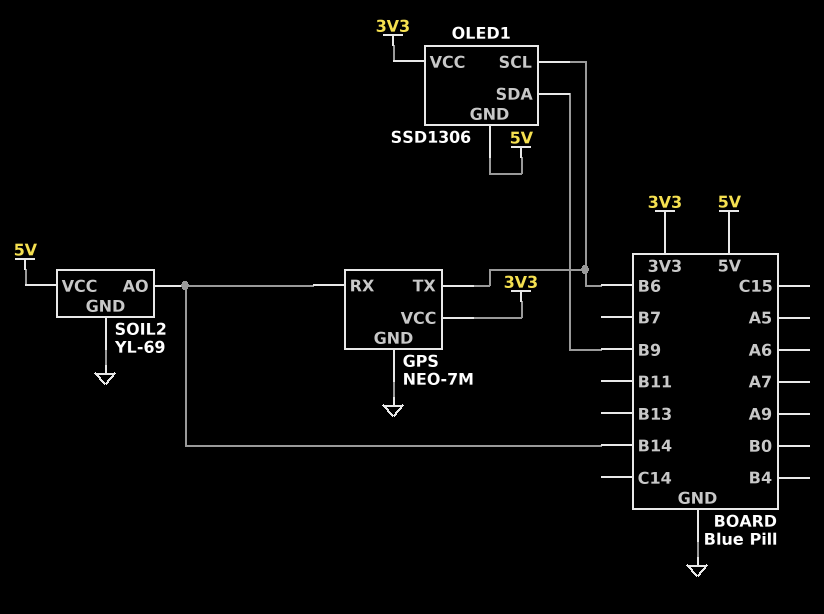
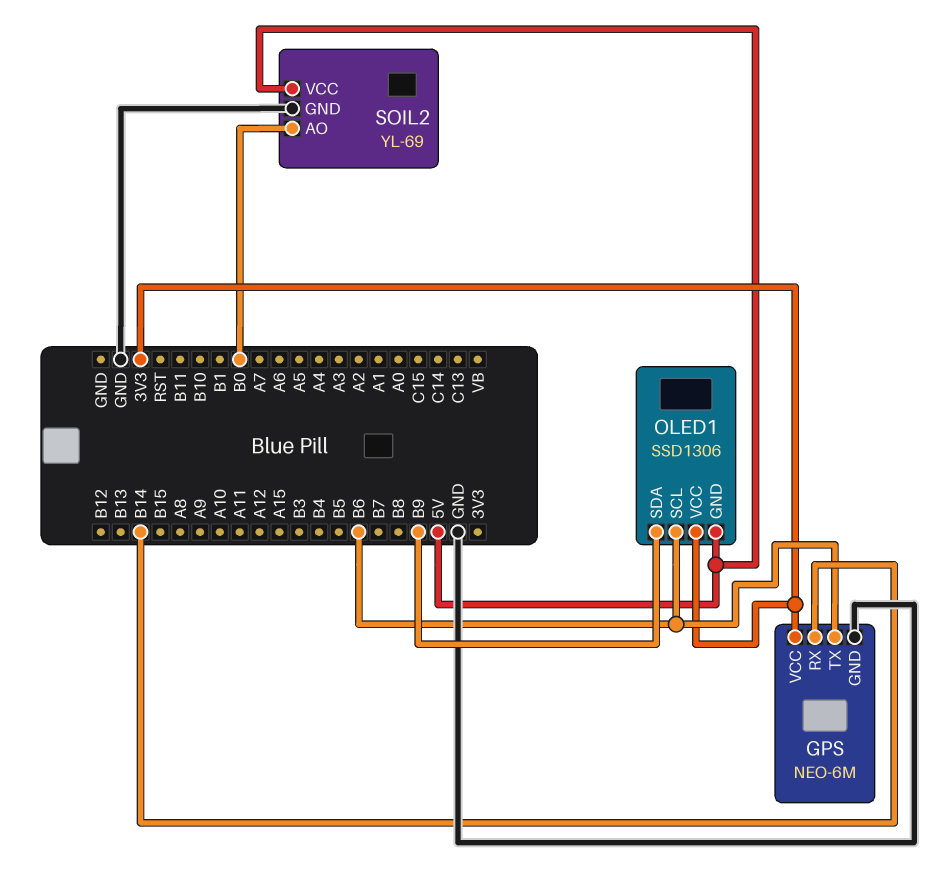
GPS: NEO-7M -> NEO-6M
SOIL2 pin AO: B14 -> B0

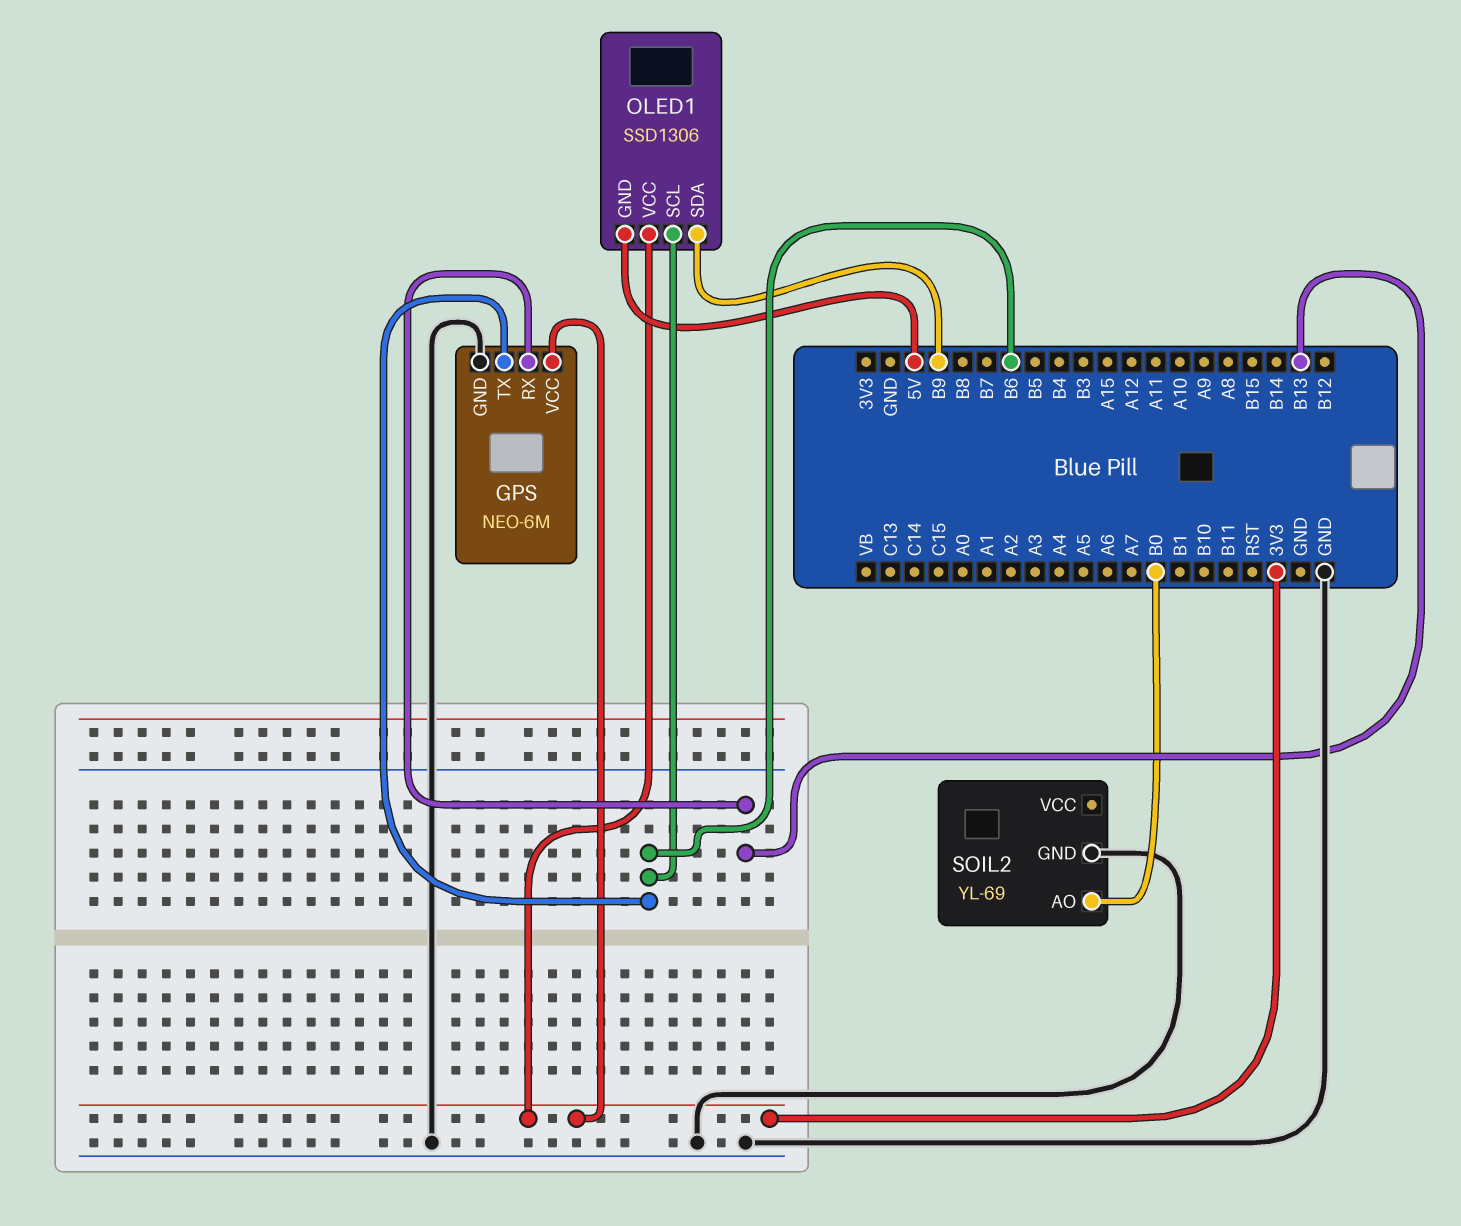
GPS pin RX: B14 -> B13
SOIL2 pin VCC: 5V -> none

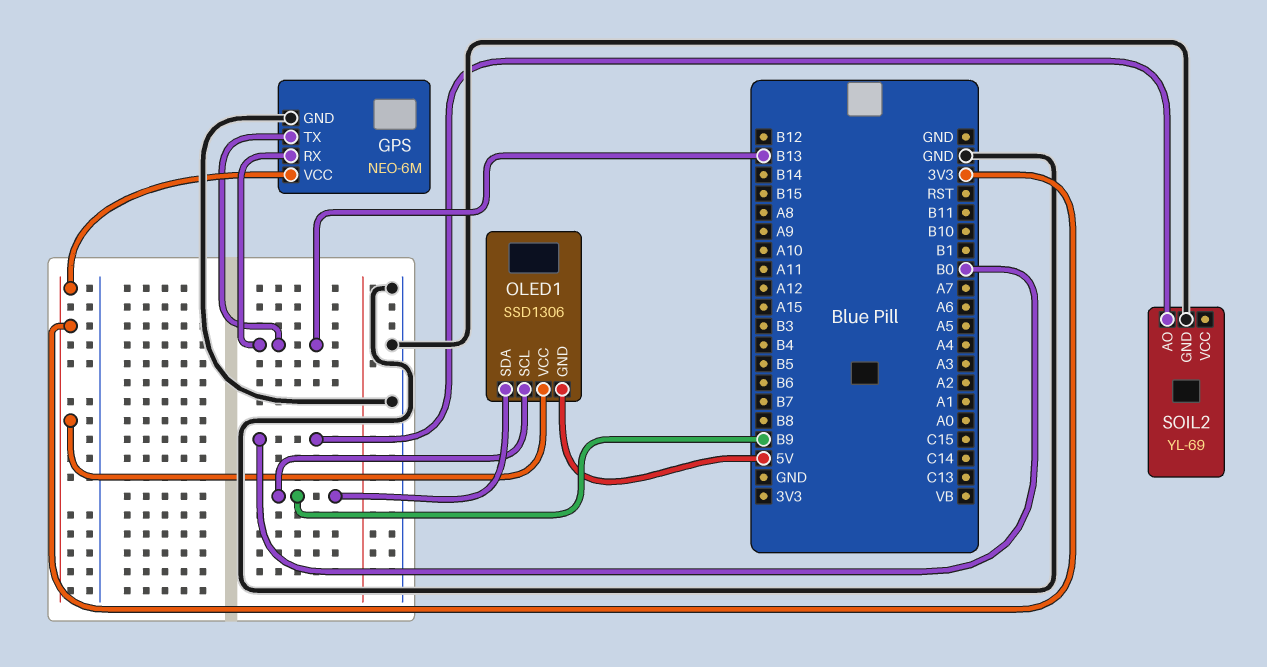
GPS pin TX: B6 -> B13
OLED1 pin SCL: B6 -> B9

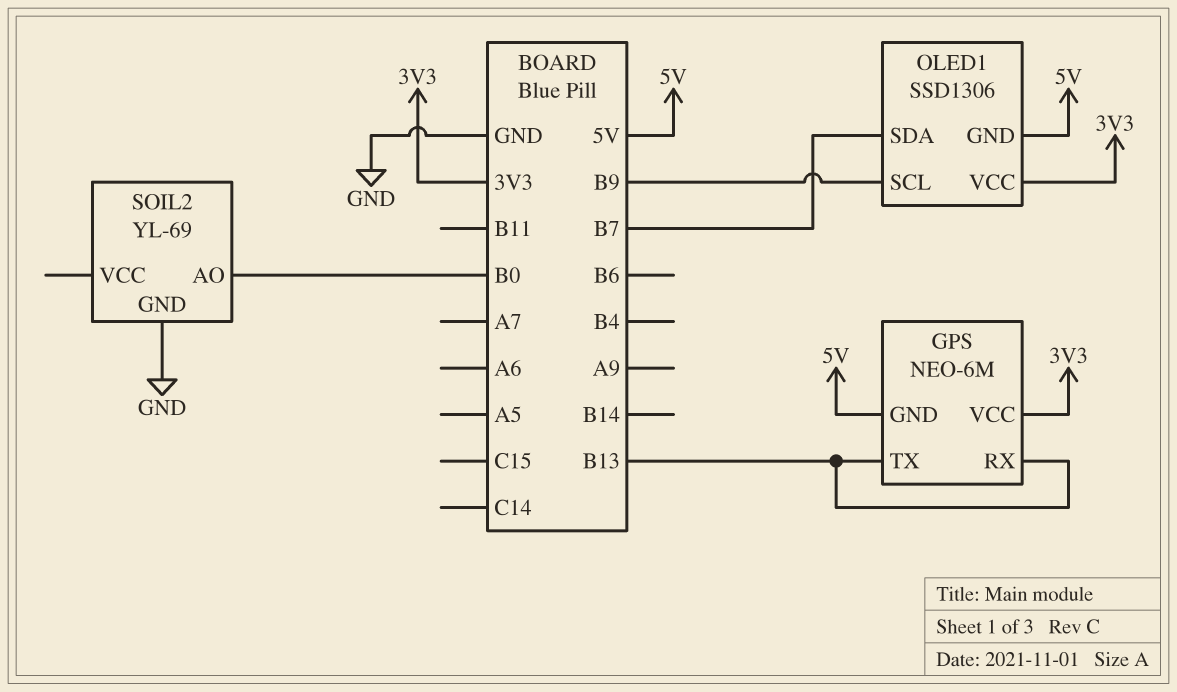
GPS pin GND: GND -> 5V
OLED1 pin SDA: B9 -> B7

